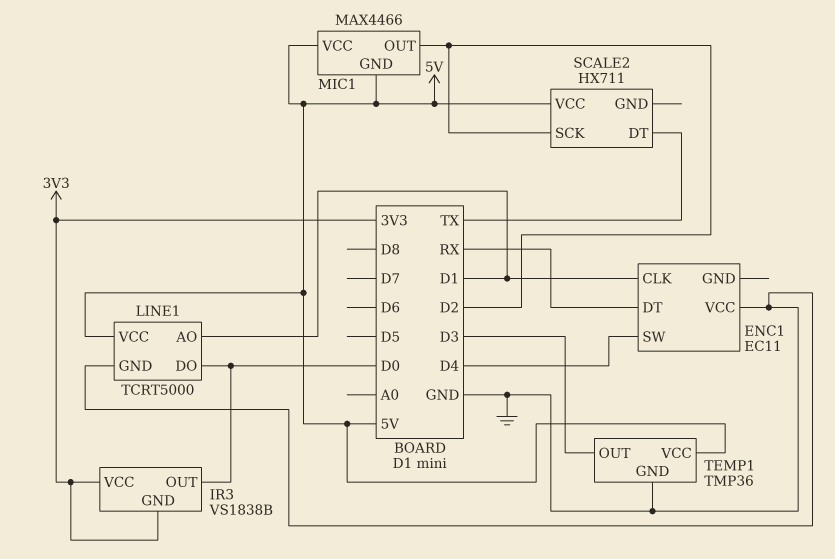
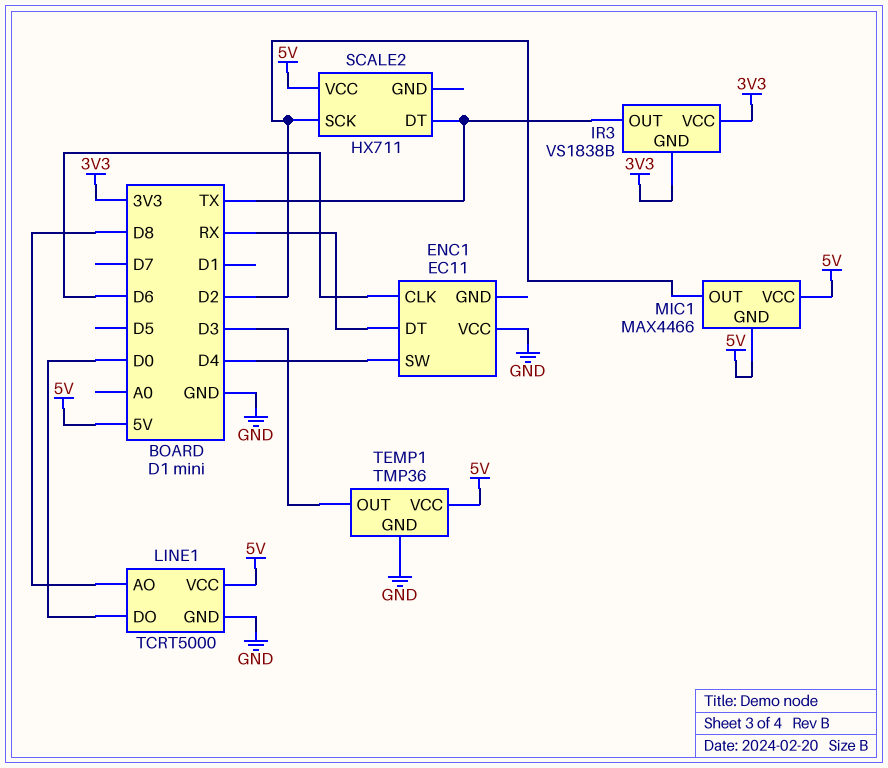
ENC1 pin CLK: D1 -> D6
IR3 pin OUT: D0 -> TX
LINE1 pin AO: D1 -> D8

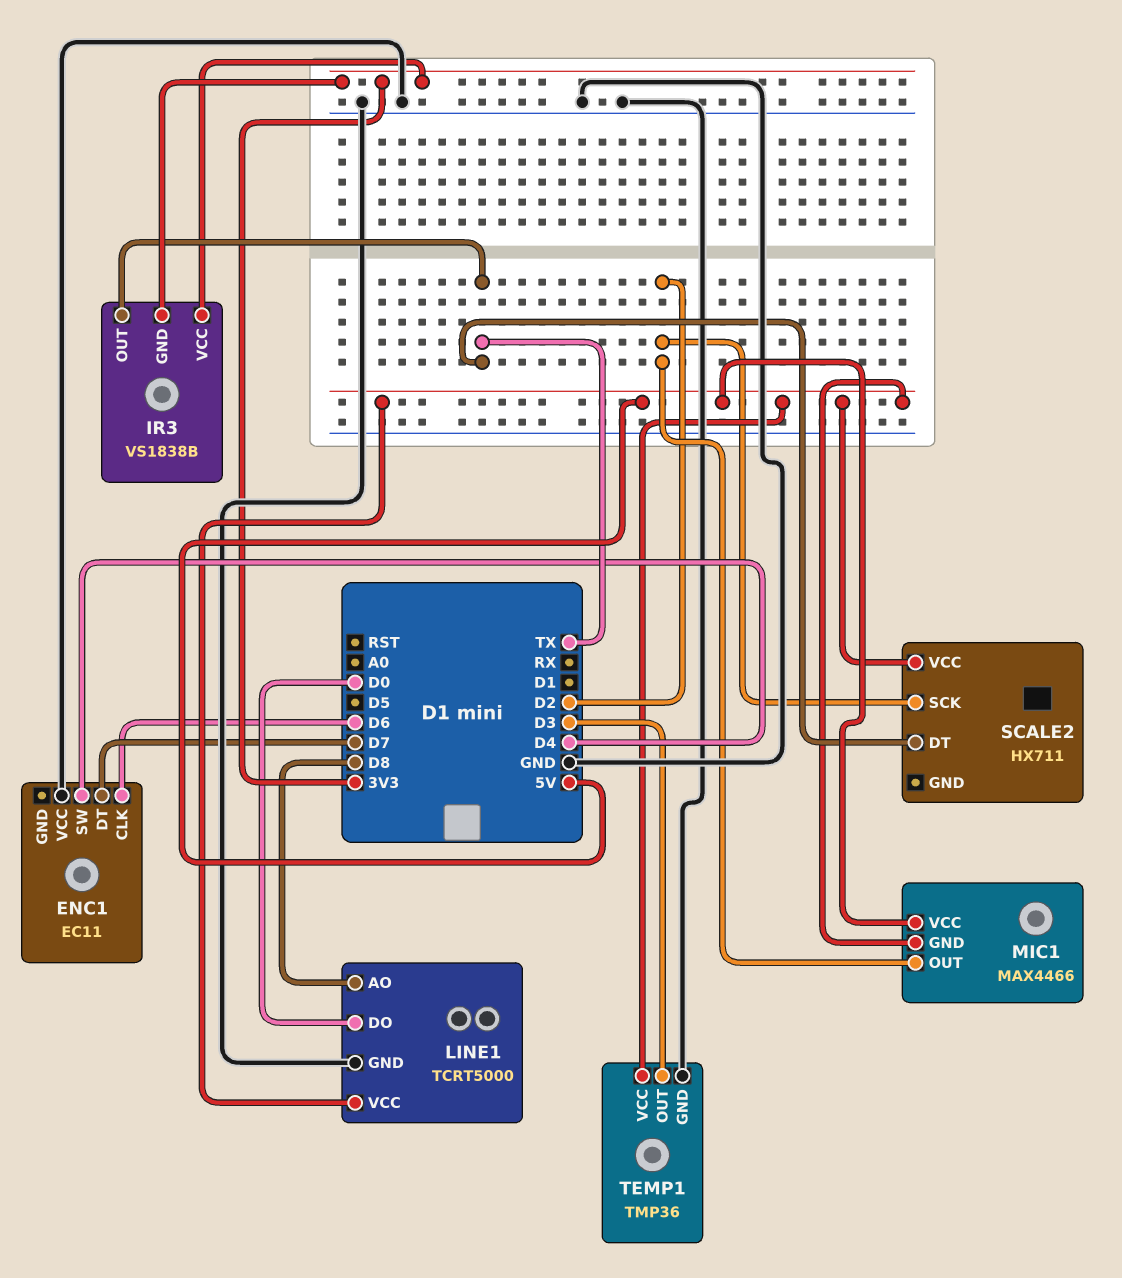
ENC1 pin DT: RX -> D7

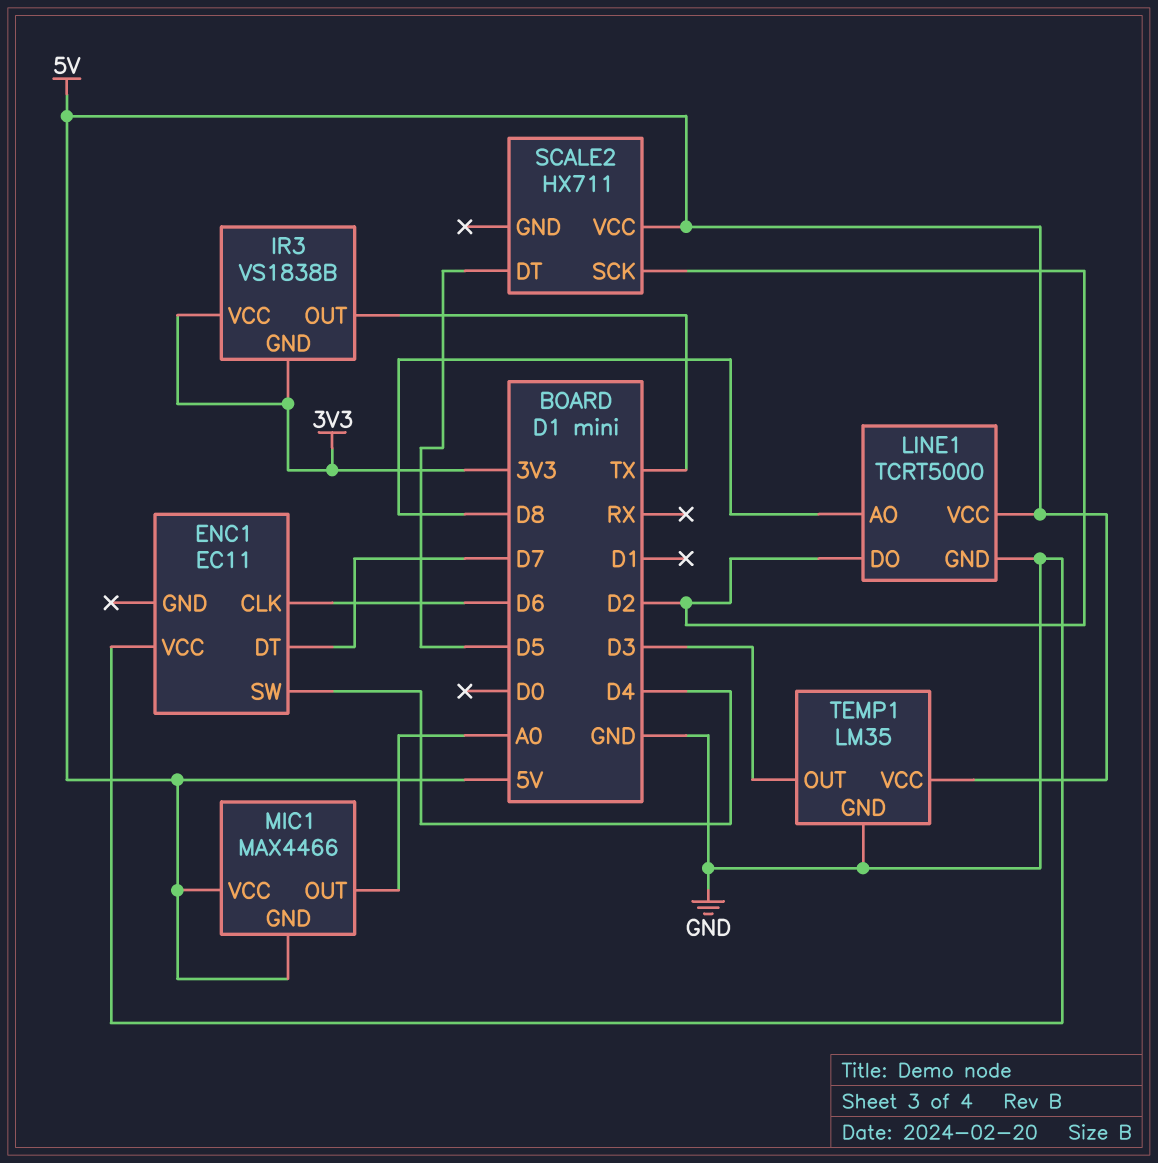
LINE1 pin DO: D0 -> D2
MIC1 pin OUT: D2 -> A0
SCALE2 pin DT: TX -> D5
TEMP1: TMP36 -> LM35

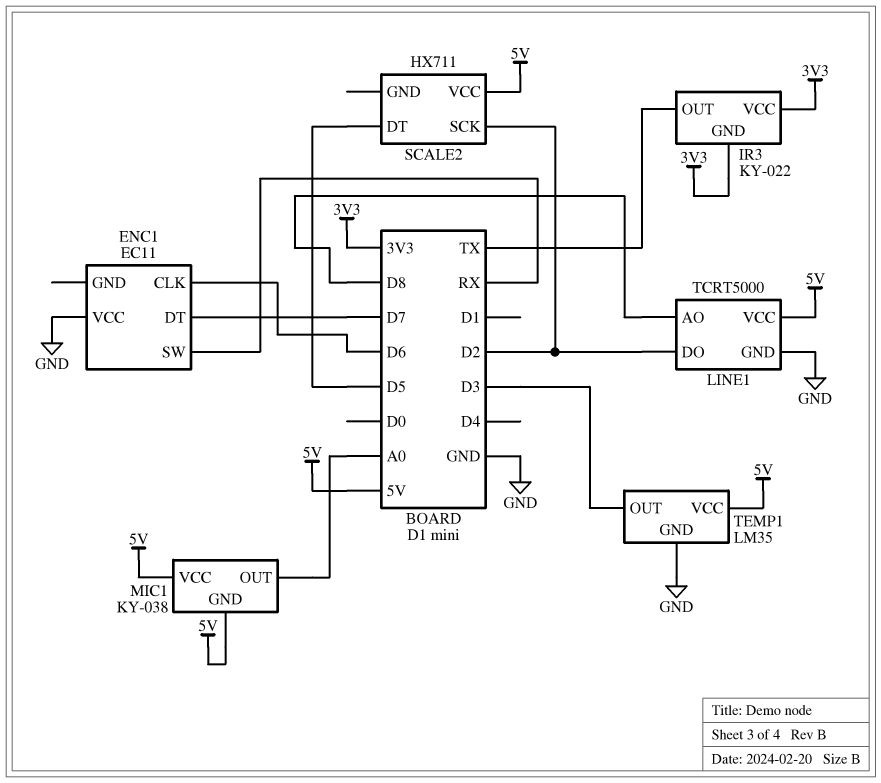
ENC1 pin SW: D4 -> RX
IR3: VS1838B -> KY-022
MIC1: MAX4466 -> KY-038

